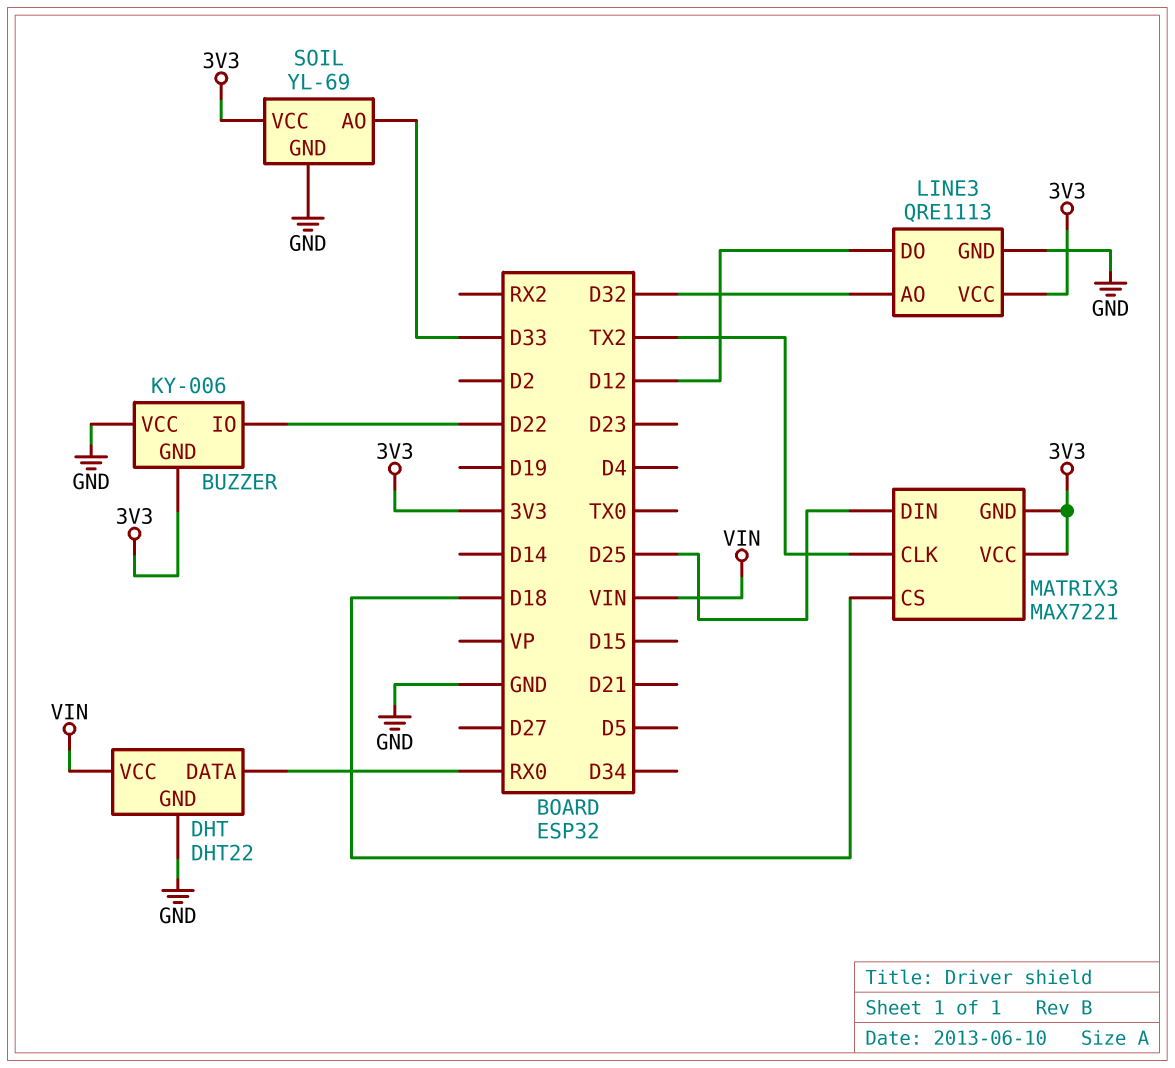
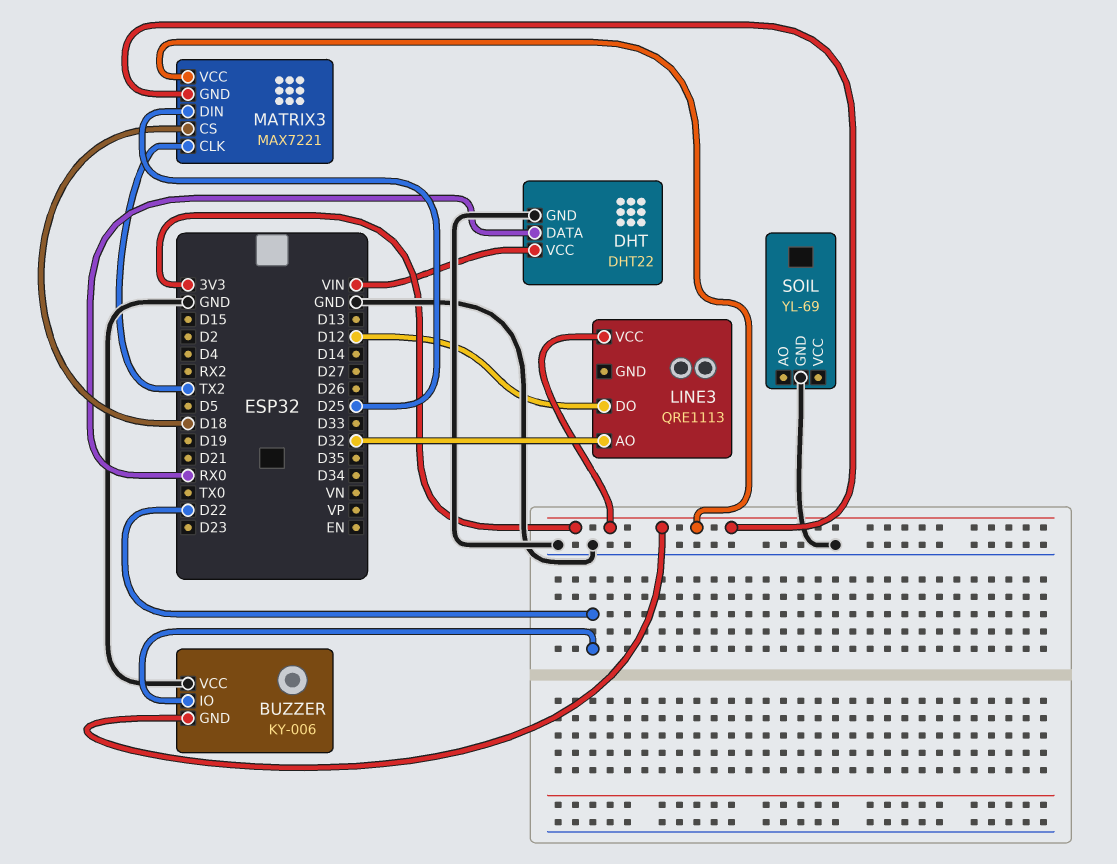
LINE3 pin GND: GND -> none
SOIL pin AO: D33 -> none
SOIL pin VCC: 3V3 -> none

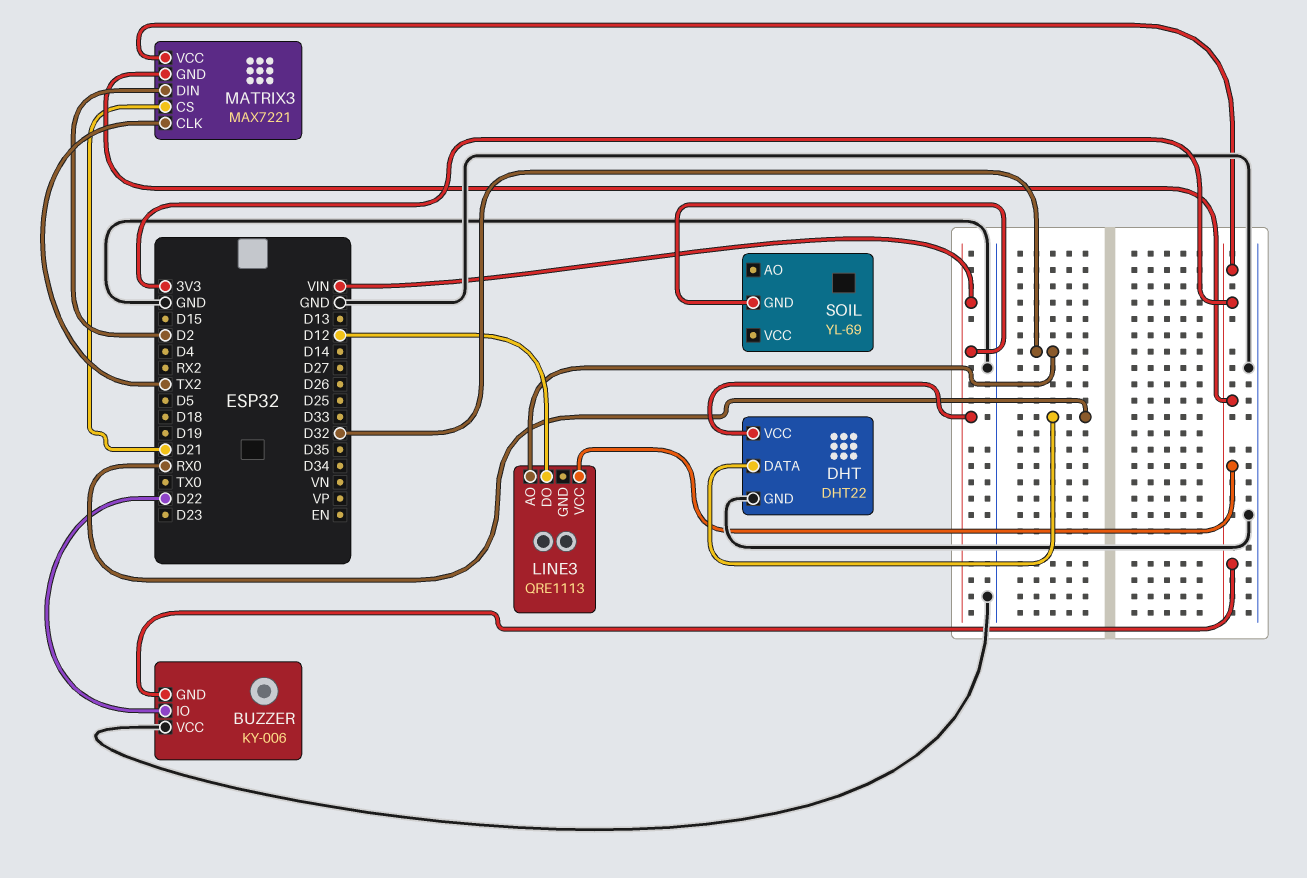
MATRIX3 pin CS: D18 -> D21
MATRIX3 pin DIN: D25 -> D2
SOIL pin GND: GND -> VIN

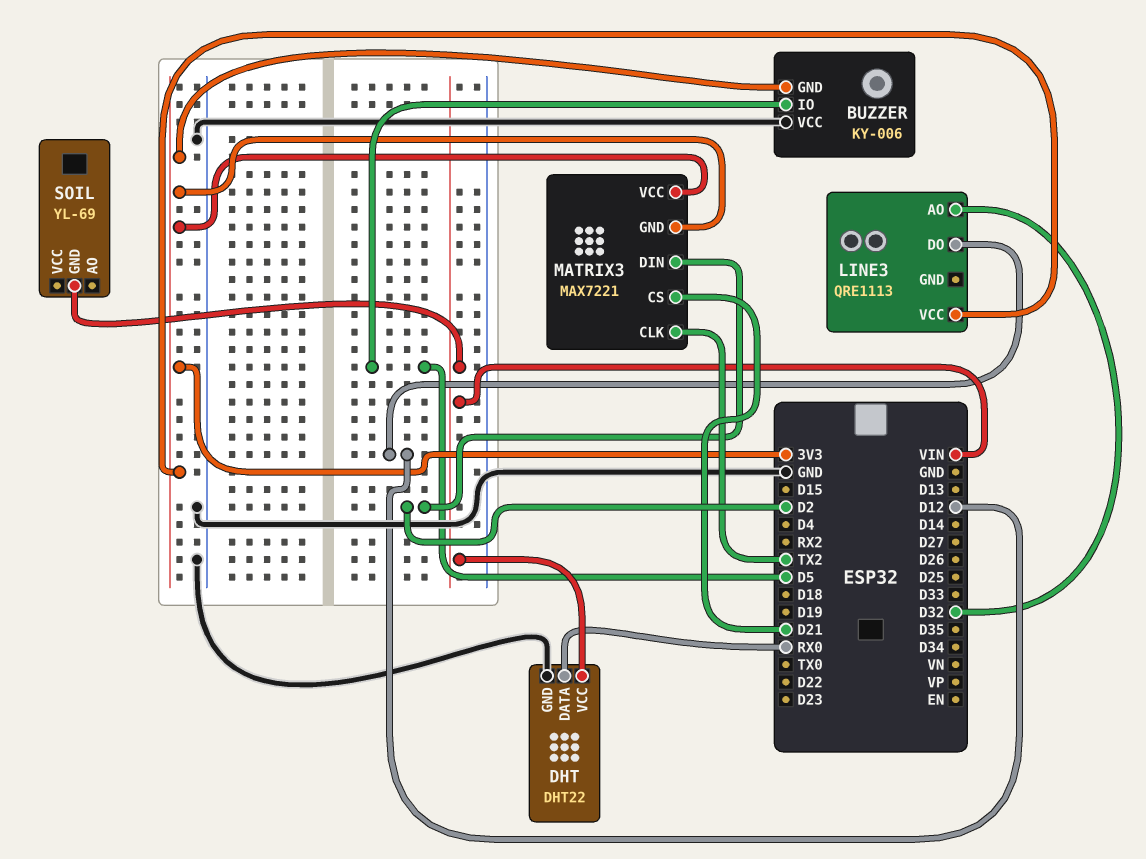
BUZZER pin IO: D22 -> D5

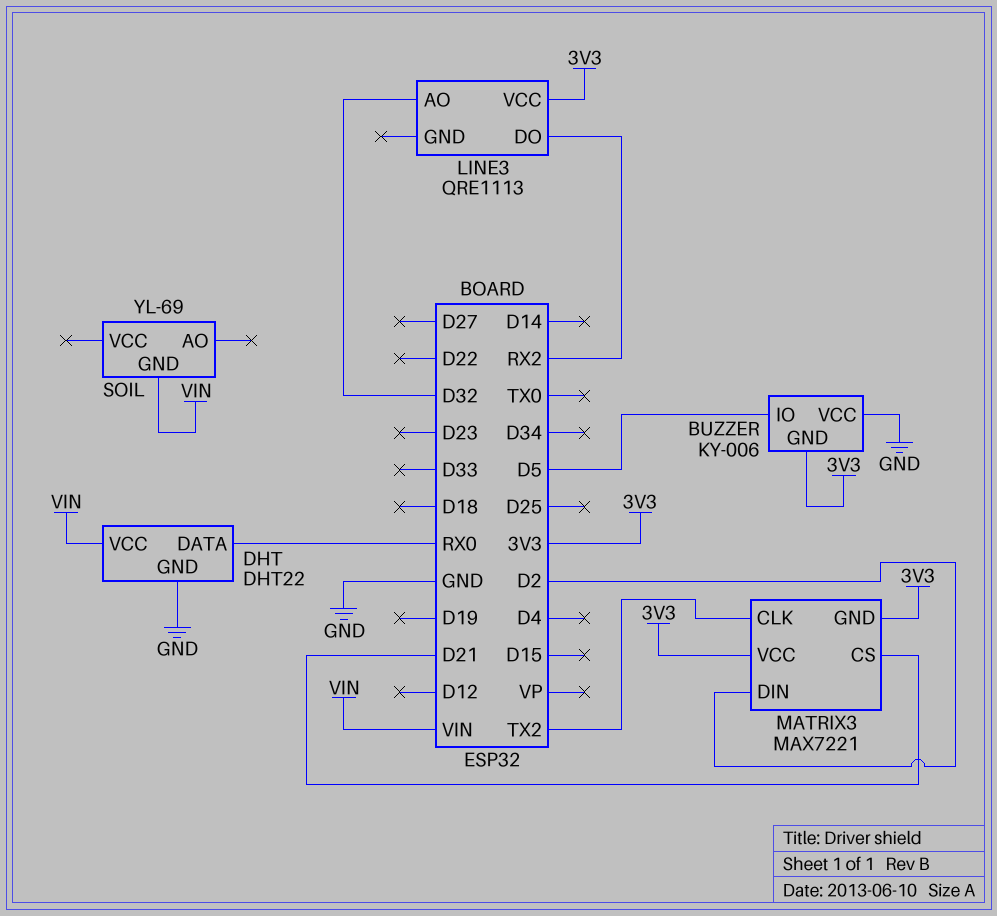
LINE3 pin DO: D12 -> RX2

